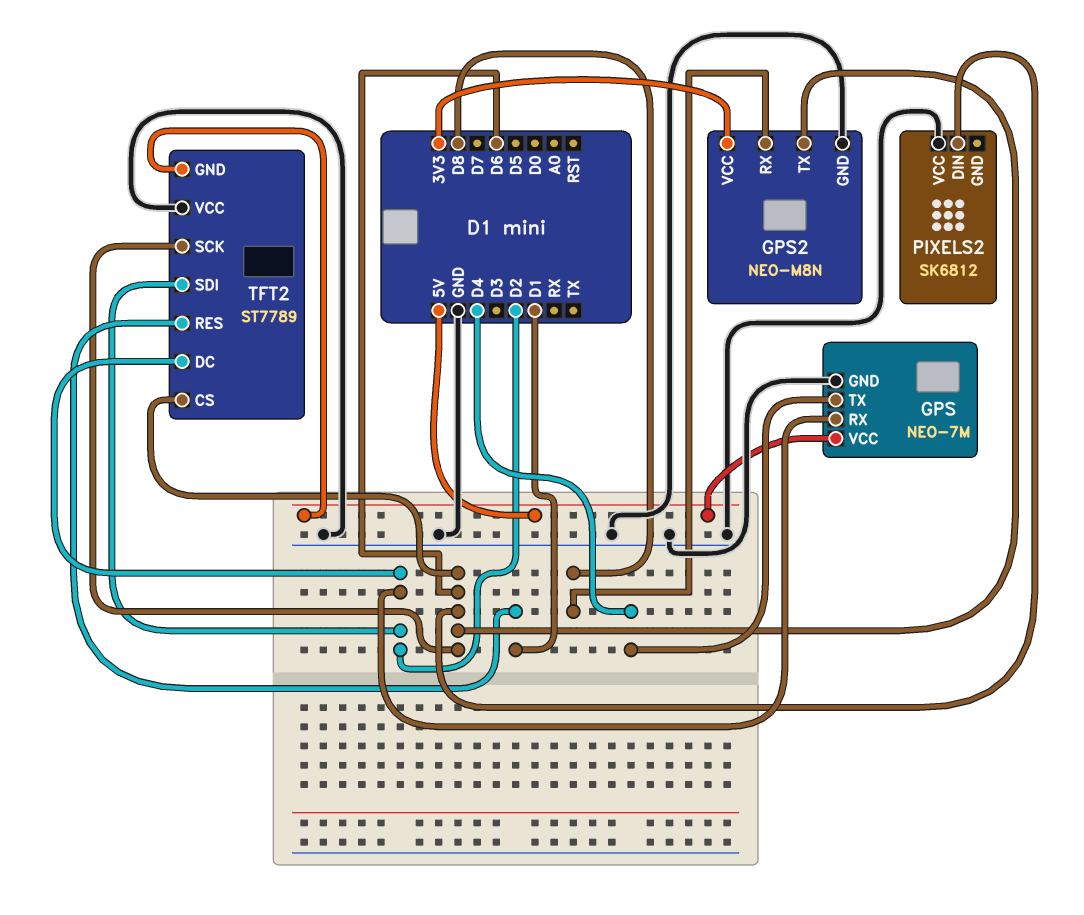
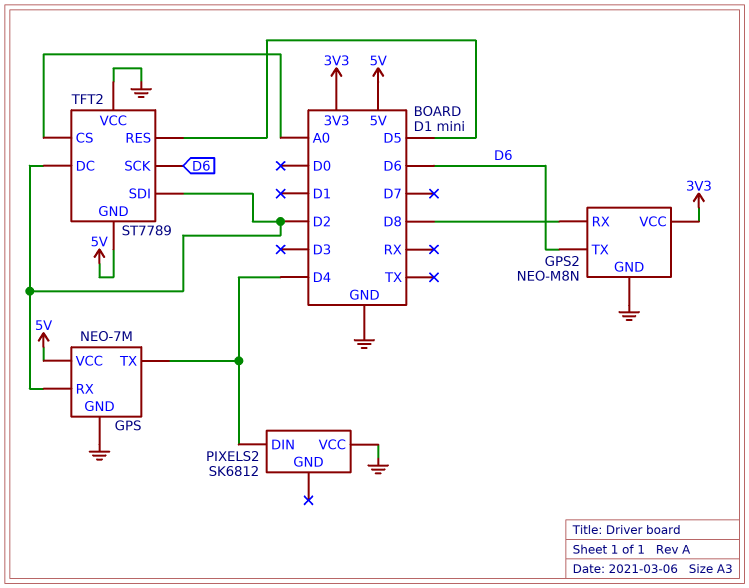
PIXELS2 pin DIN: D6 -> D4
TFT2 pin CS: D6 -> A0
TFT2 pin RES: D1 -> D5

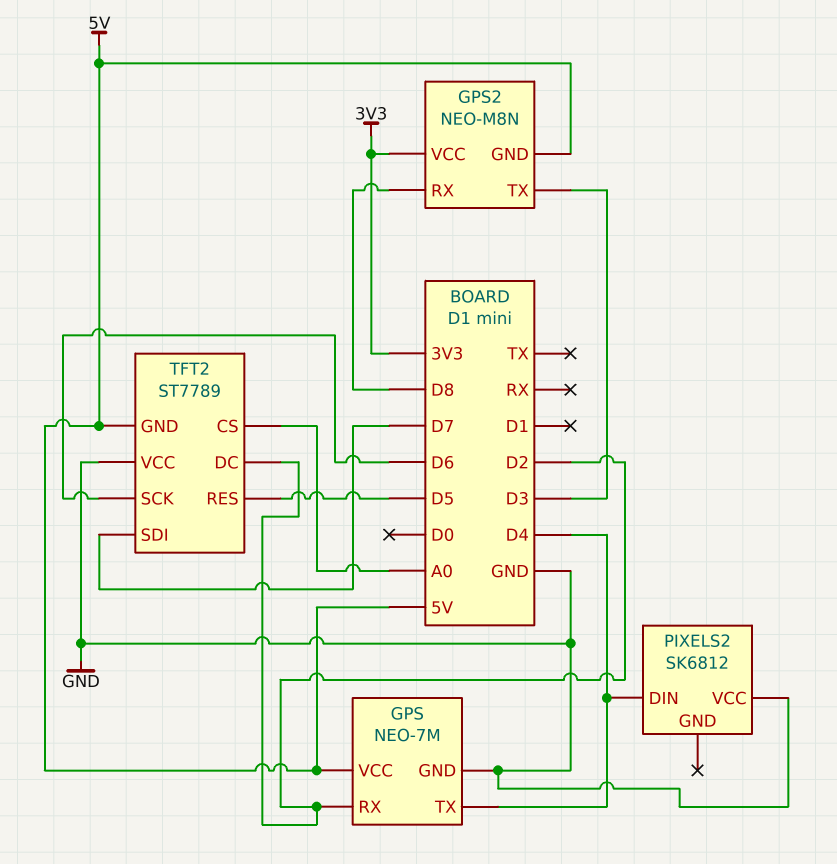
GPS2 pin GND: GND -> 5V
GPS2 pin TX: D6 -> D3
TFT2 pin SDI: D2 -> D7

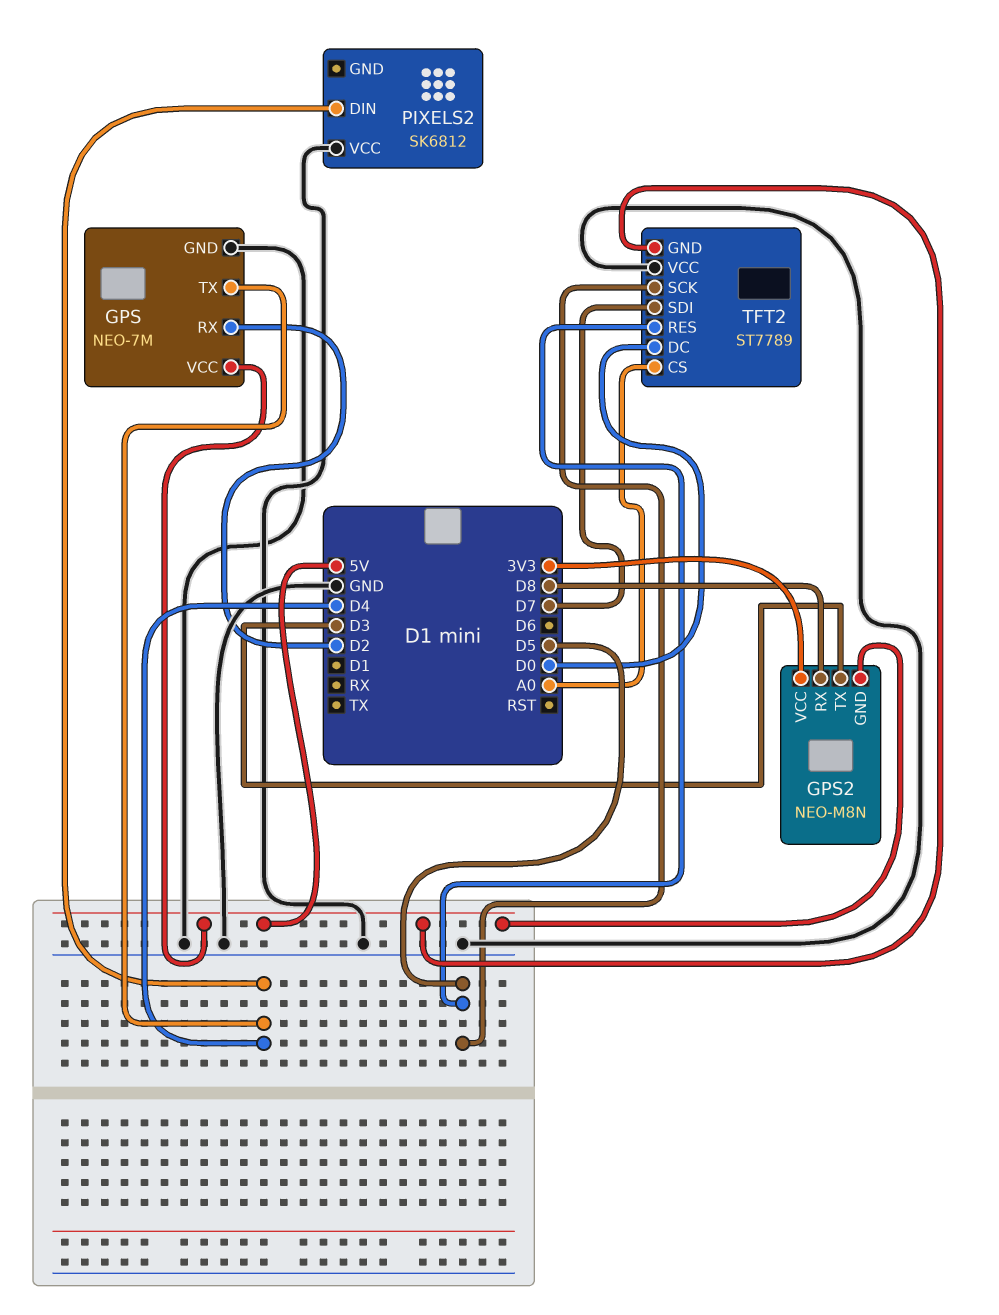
TFT2 pin DC: D2 -> D0
TFT2 pin SCK: D6 -> D5

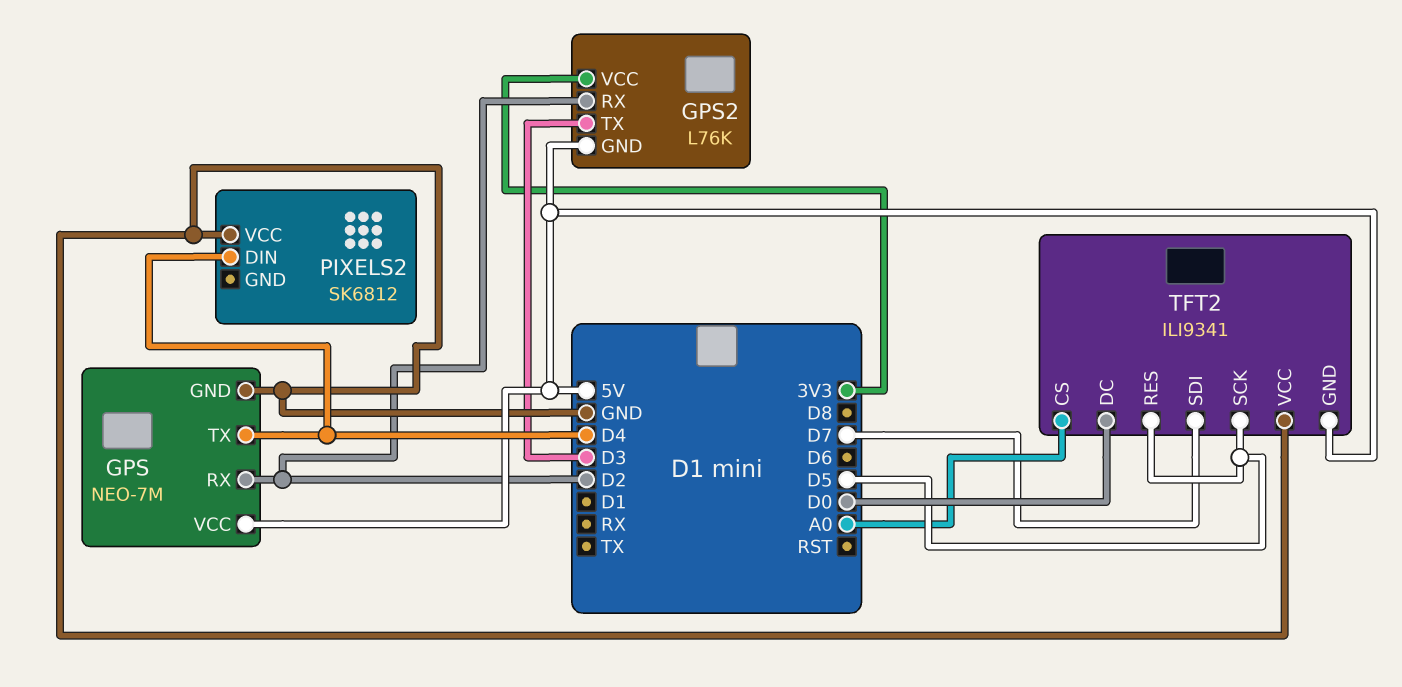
GPS2: NEO-M8N -> L76K
GPS2 pin RX: D8 -> D2
TFT2: ST7789 -> ILI9341

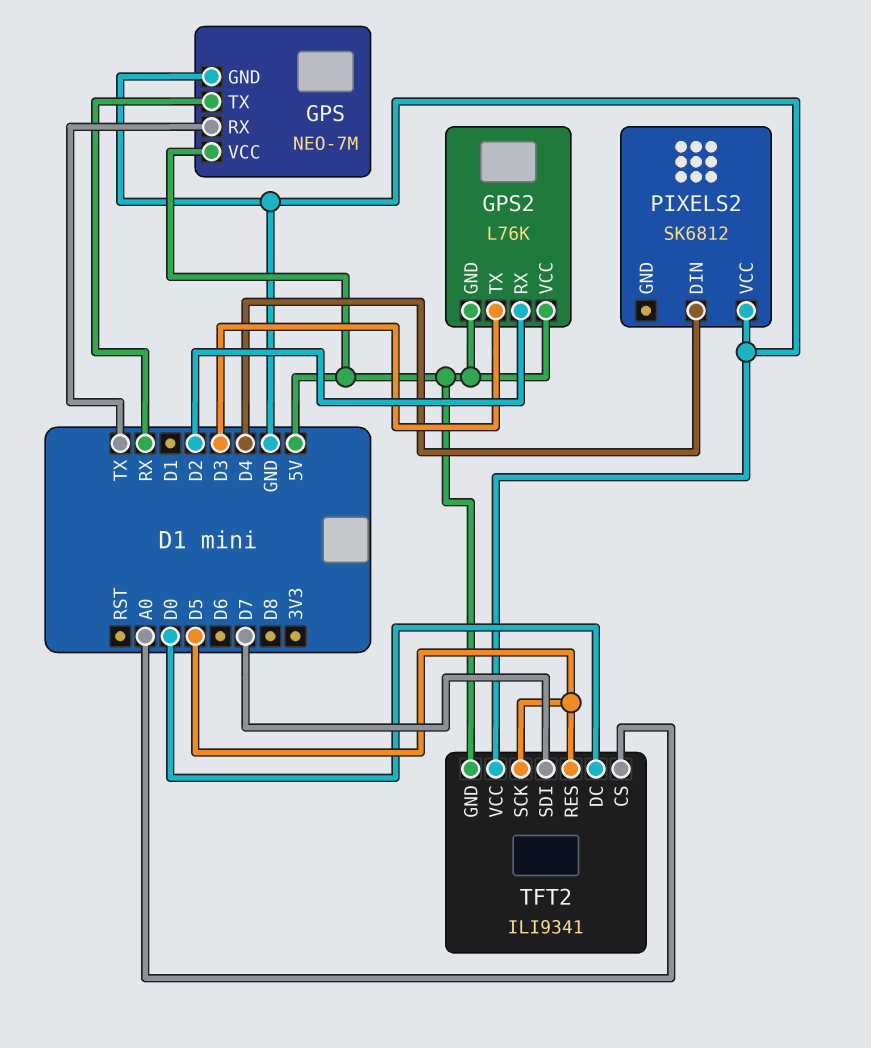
GPS pin RX: D2 -> TX
GPS pin TX: D4 -> RX
GPS2 pin VCC: 3V3 -> 5V

